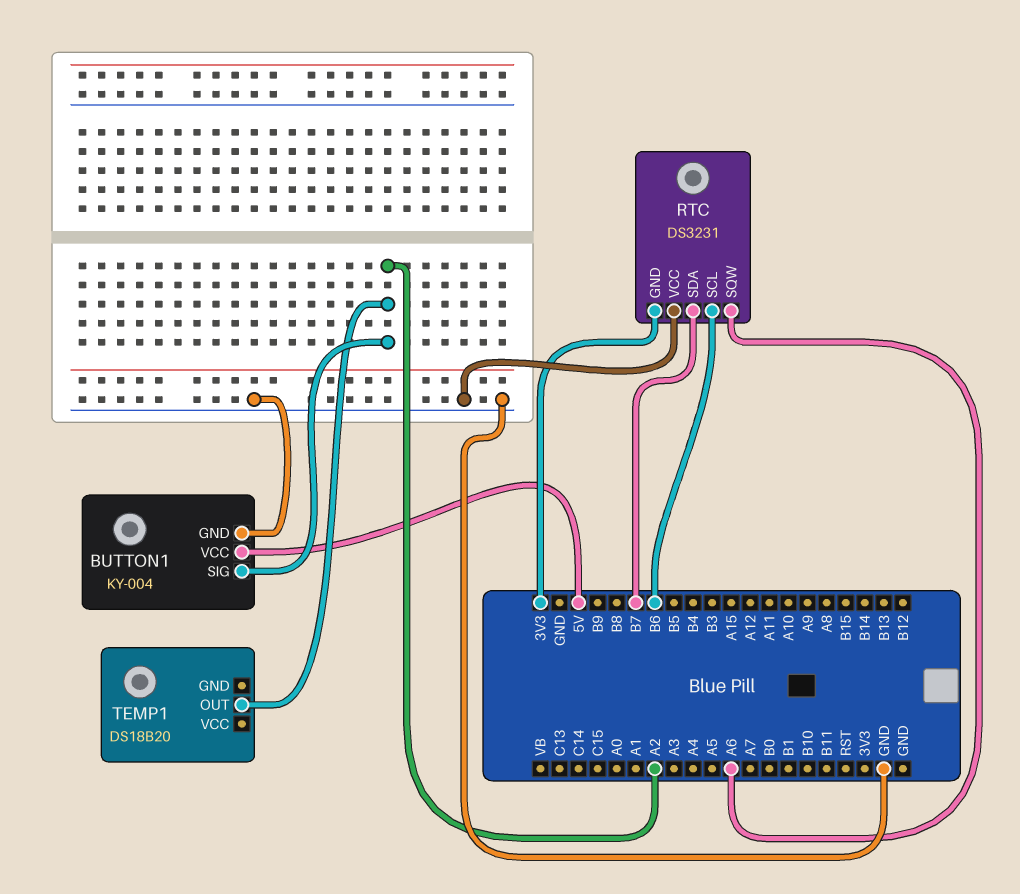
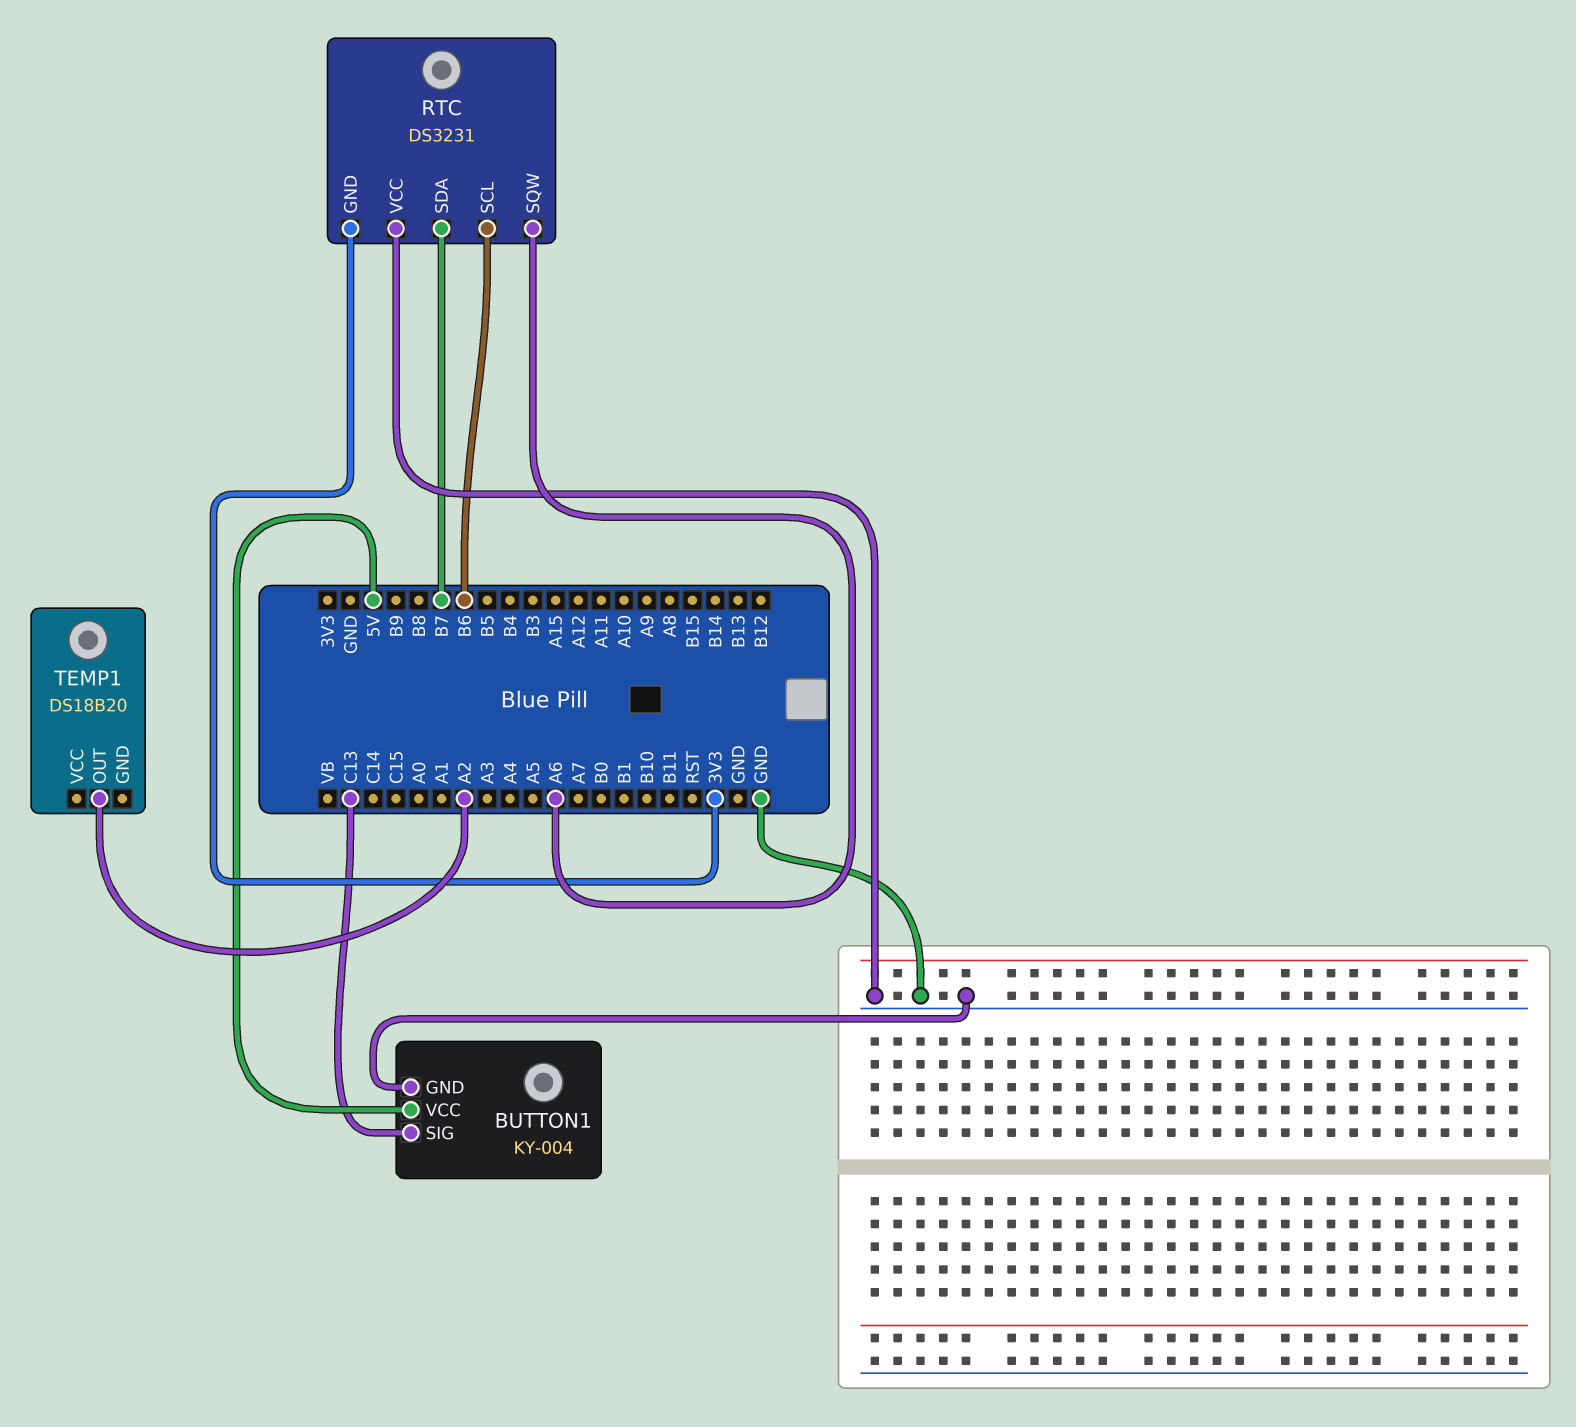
BUTTON1 pin SIG: A2 -> C13

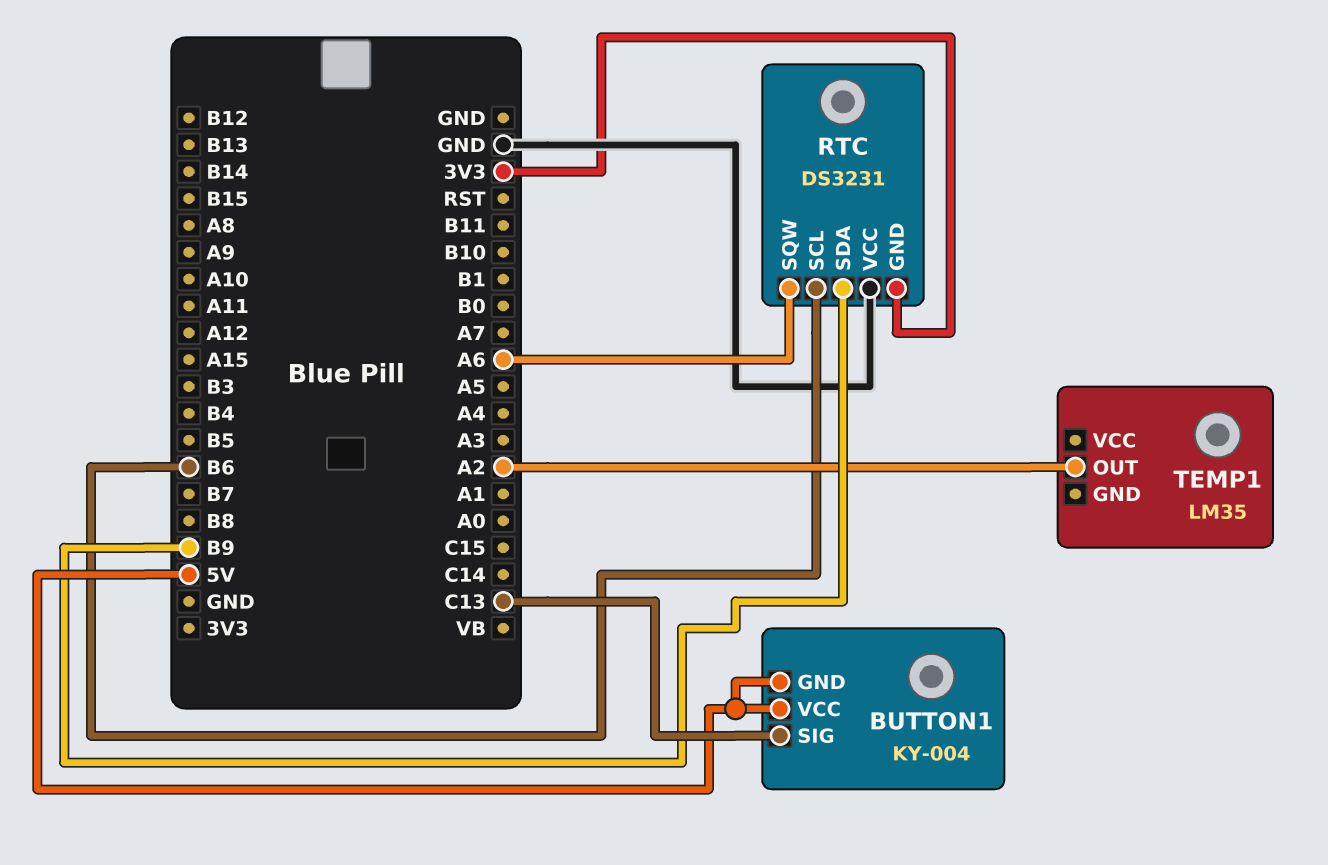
BUTTON1 pin GND: GND -> 5V
RTC pin SDA: B7 -> B9
TEMP1: DS18B20 -> LM35

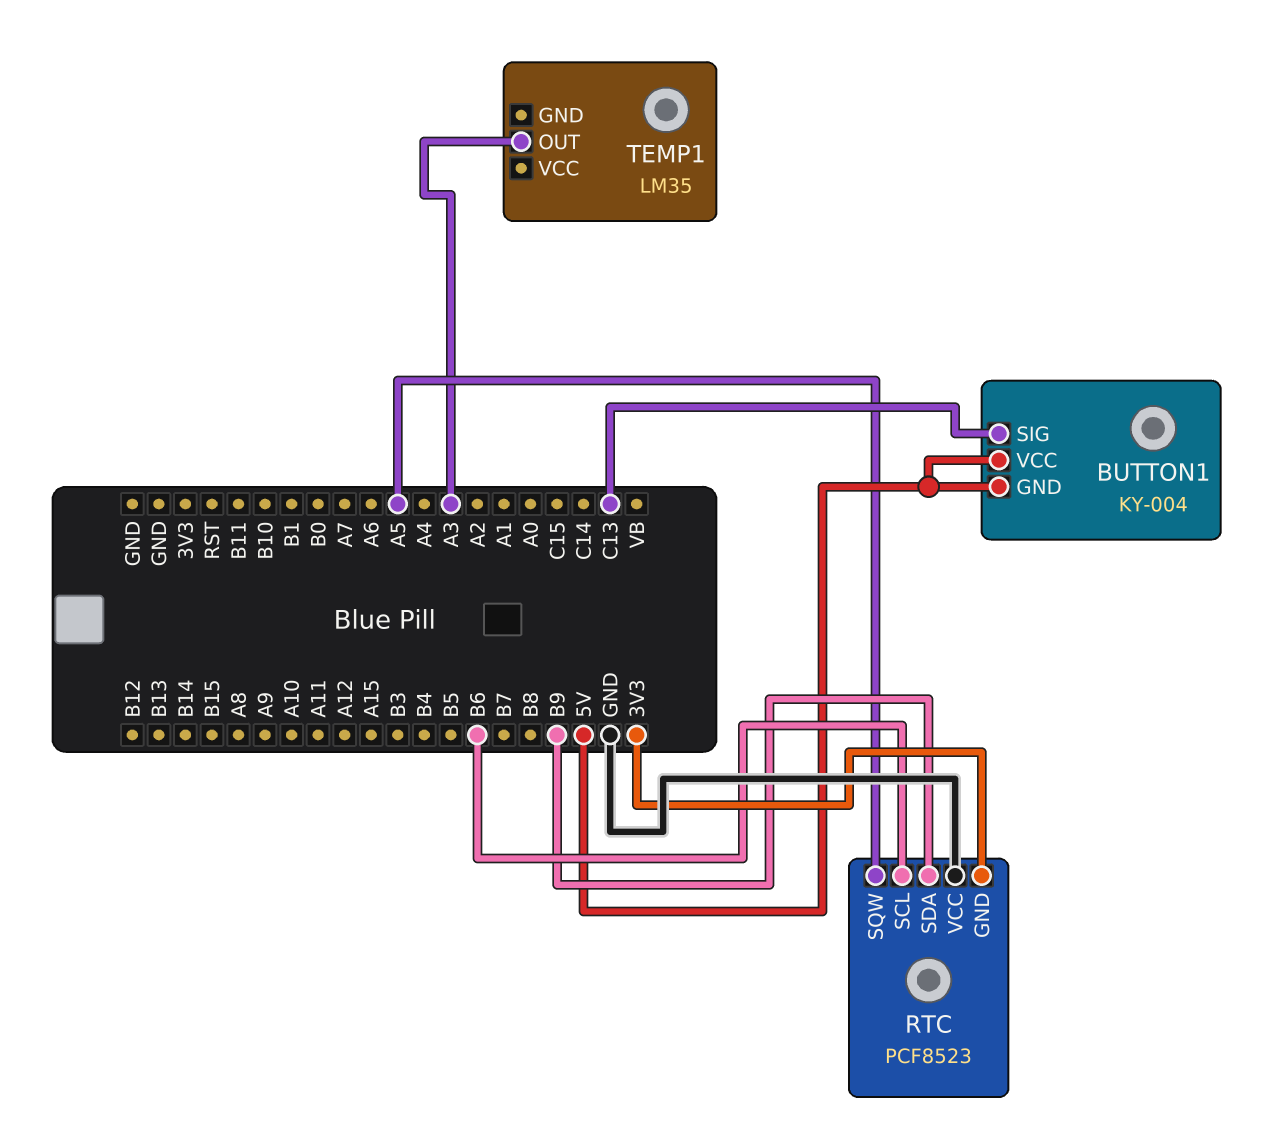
RTC: DS3231 -> PCF8523
RTC pin SQW: A6 -> A5
TEMP1 pin OUT: A2 -> A3

